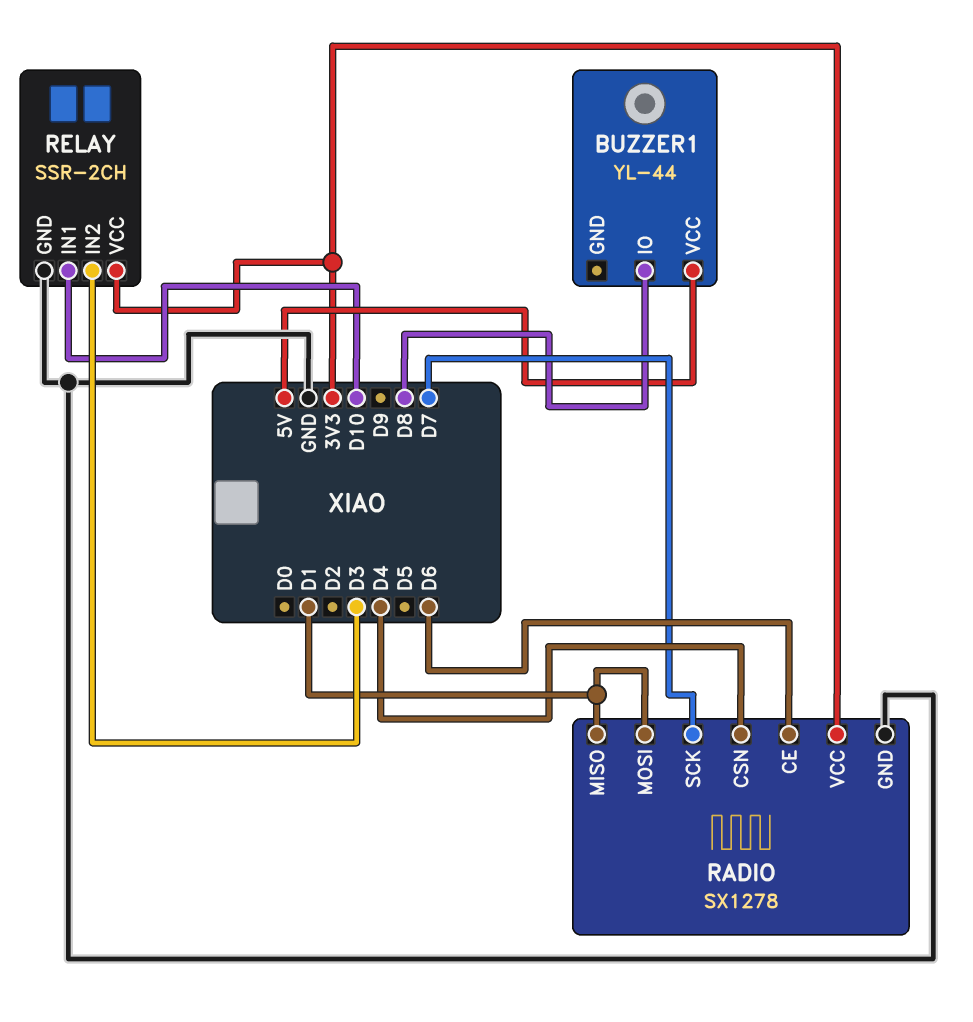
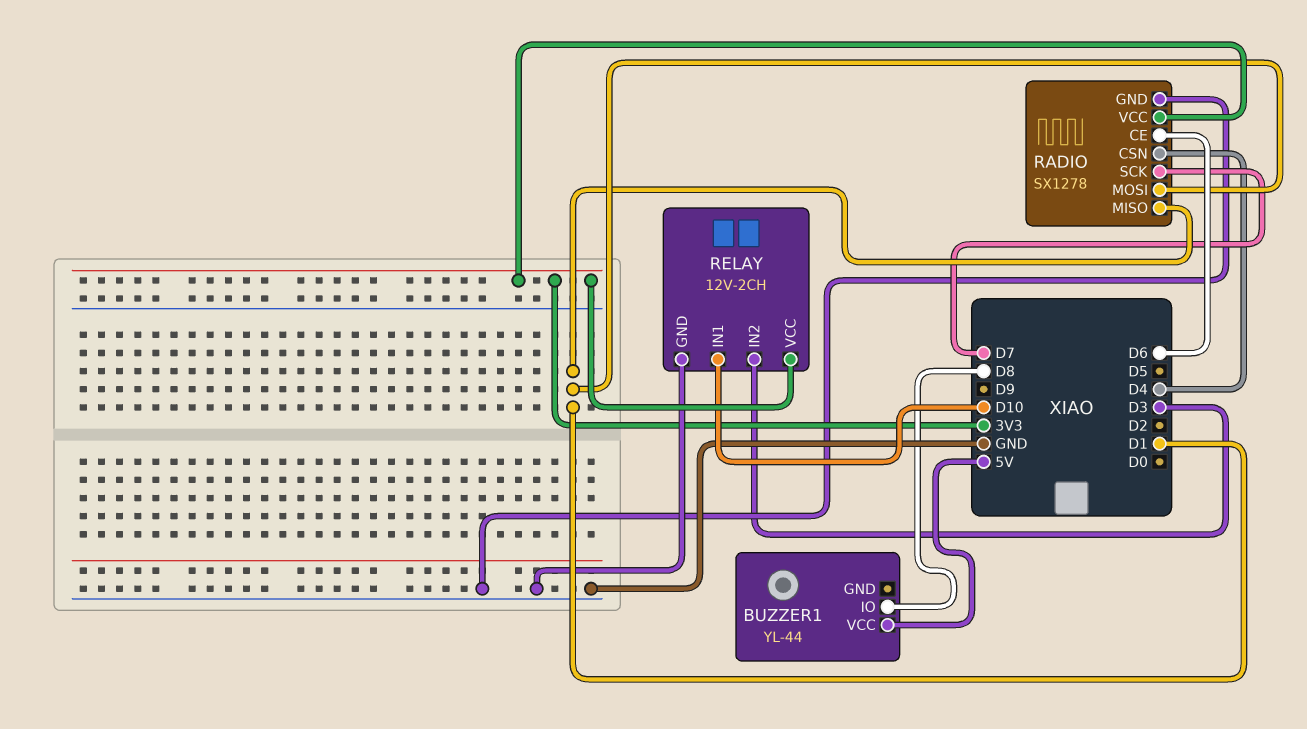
RELAY: SSR-2CH -> 12V-2CH

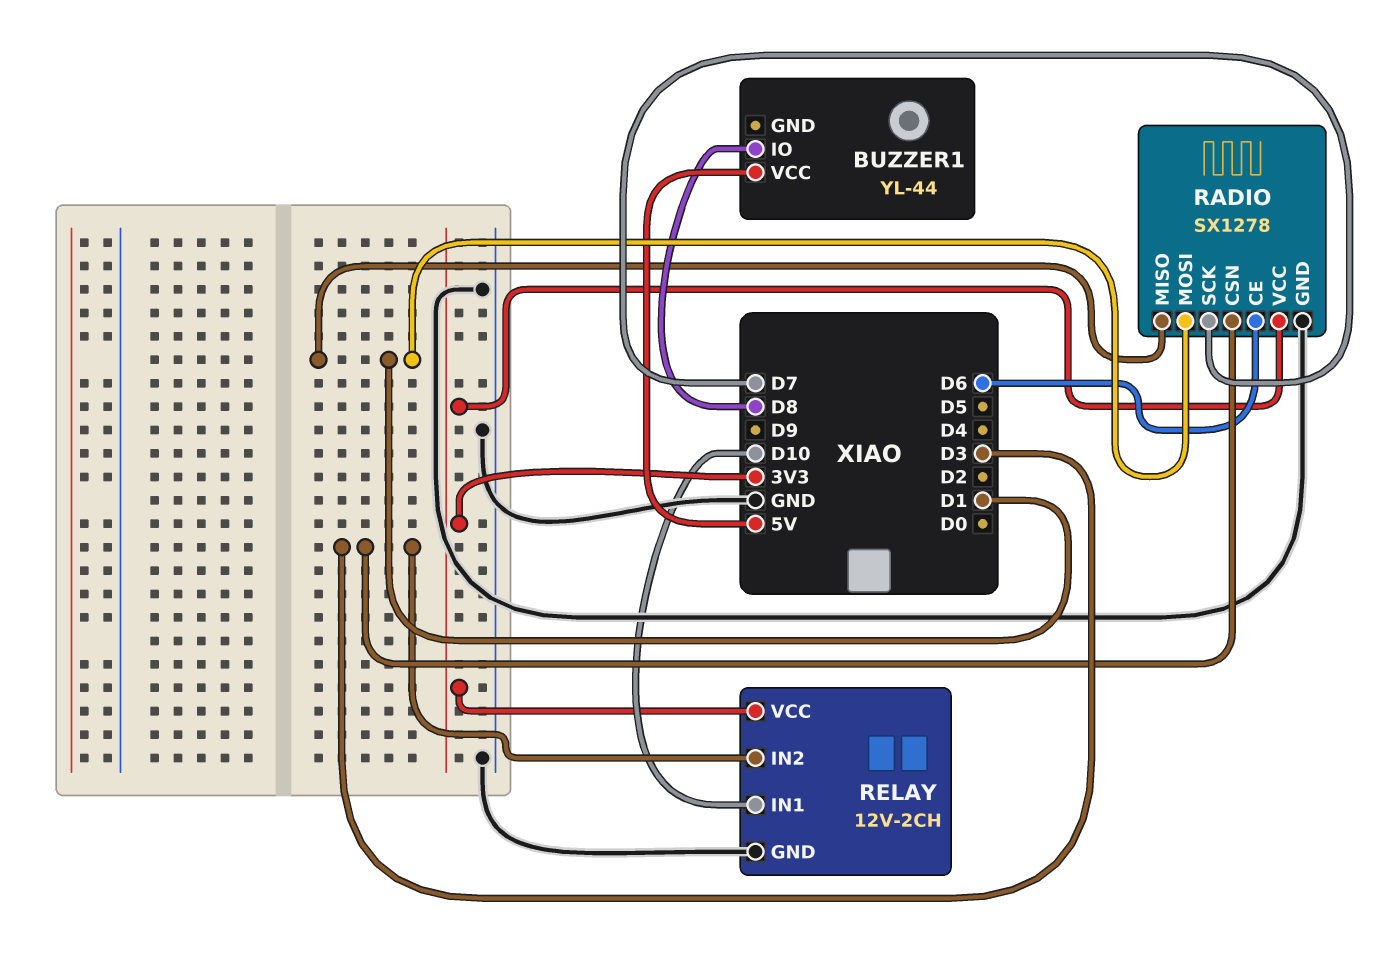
RADIO pin CSN: D4 -> D3

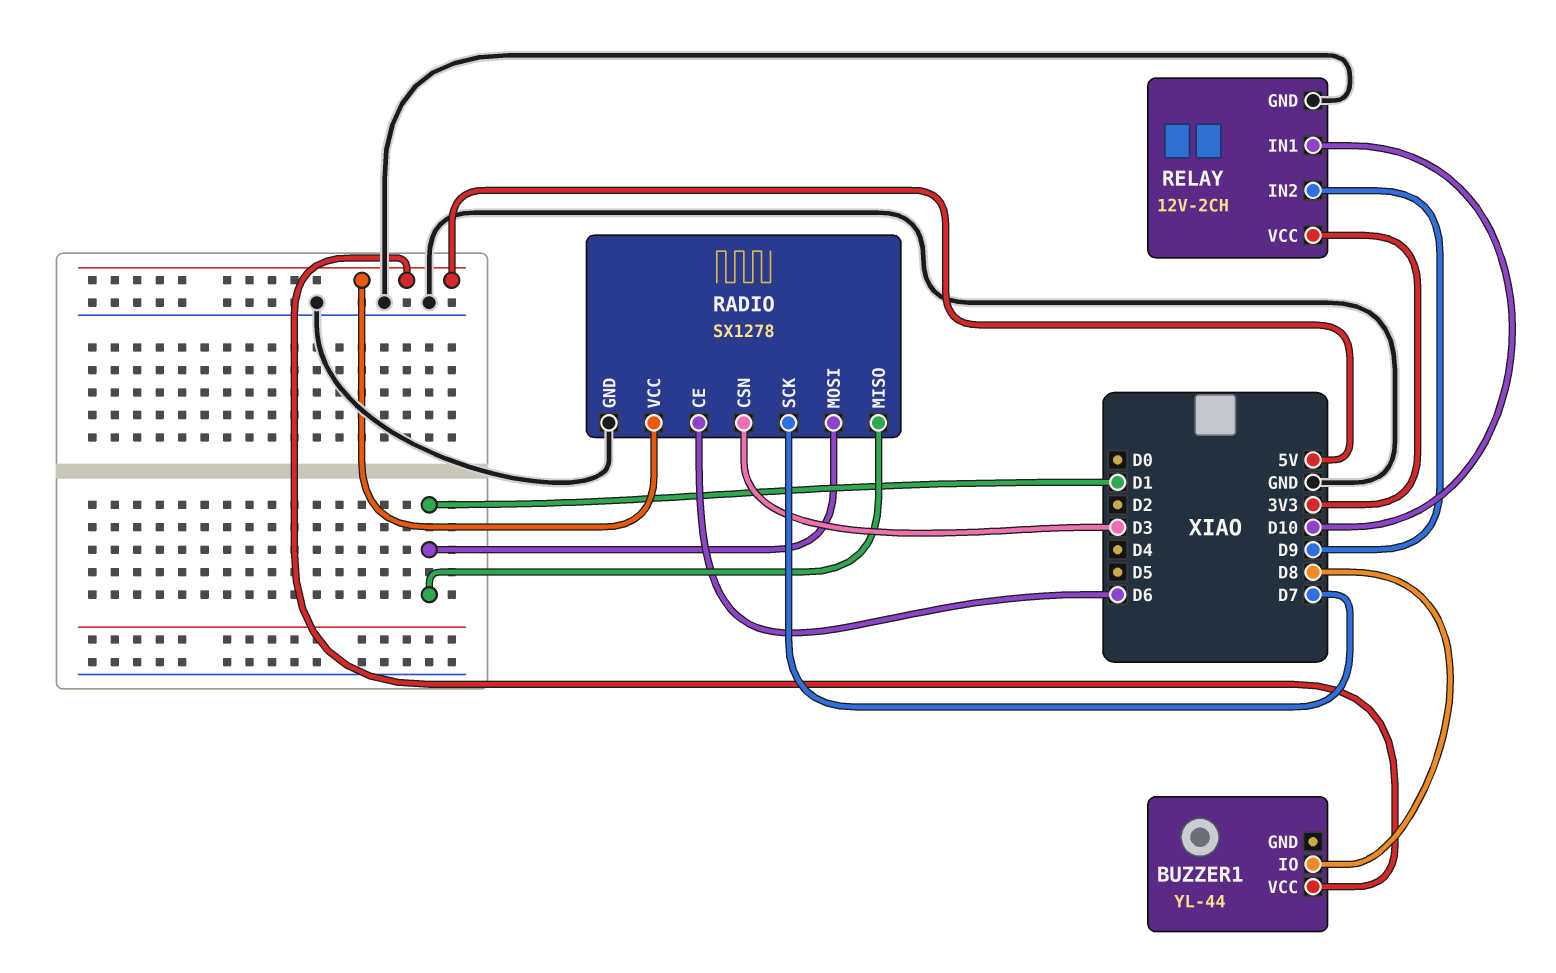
RADIO pin VCC: 3V3 -> 5V
RELAY pin IN2: D3 -> D9

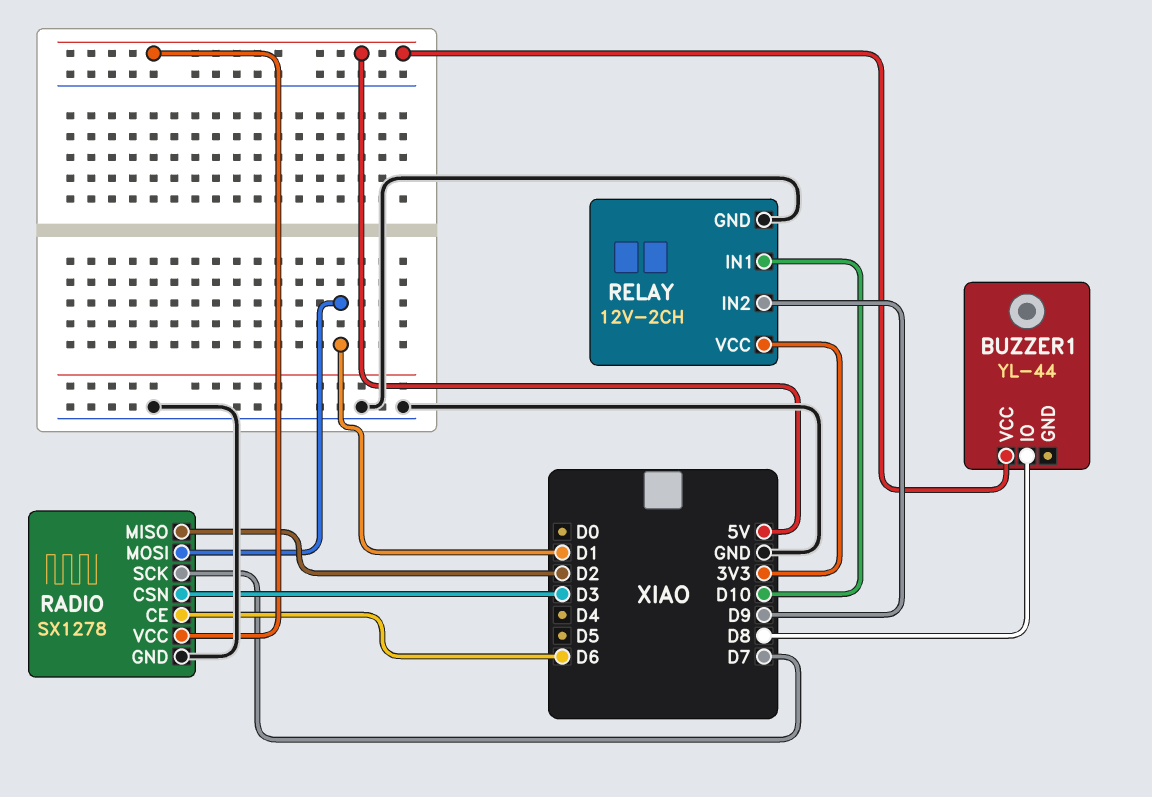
RADIO pin MISO: D1 -> D2

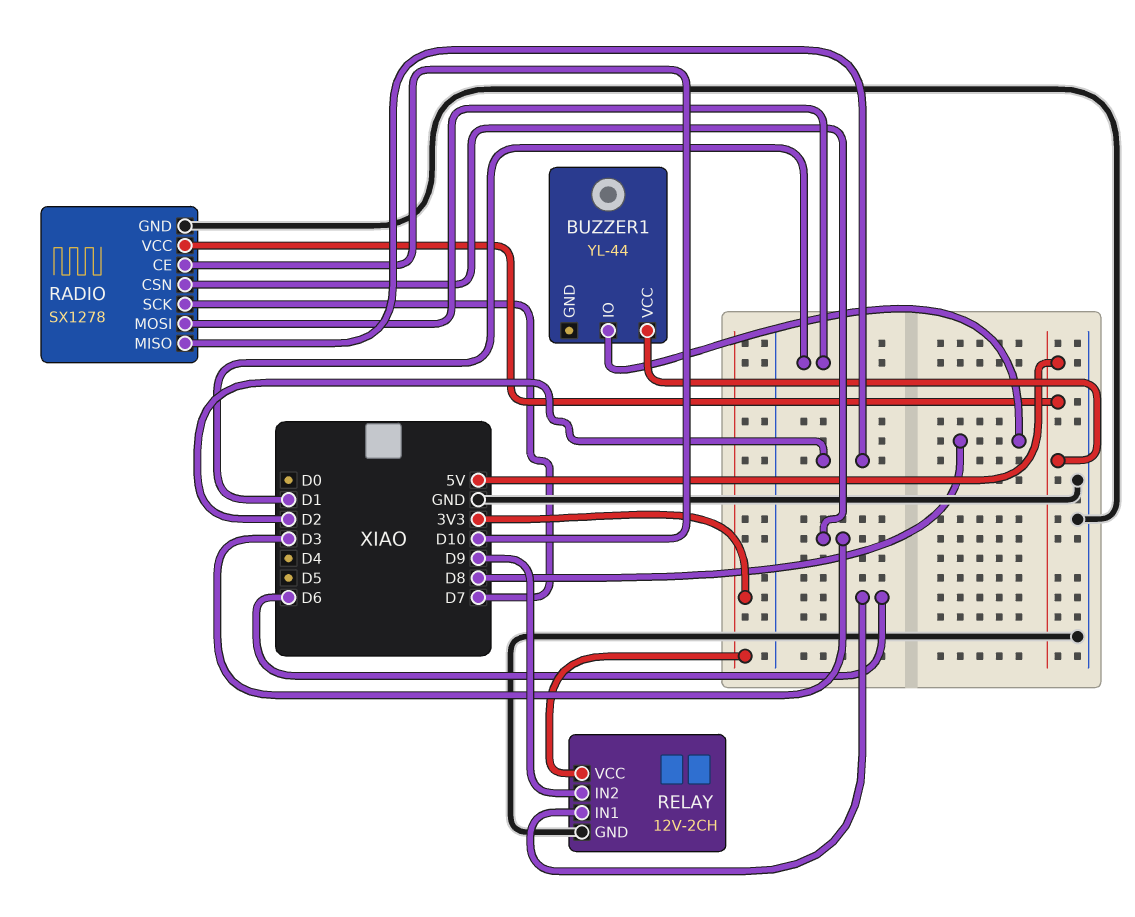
RADIO pin CE: D6 -> D10
RELAY pin IN1: D10 -> D6

